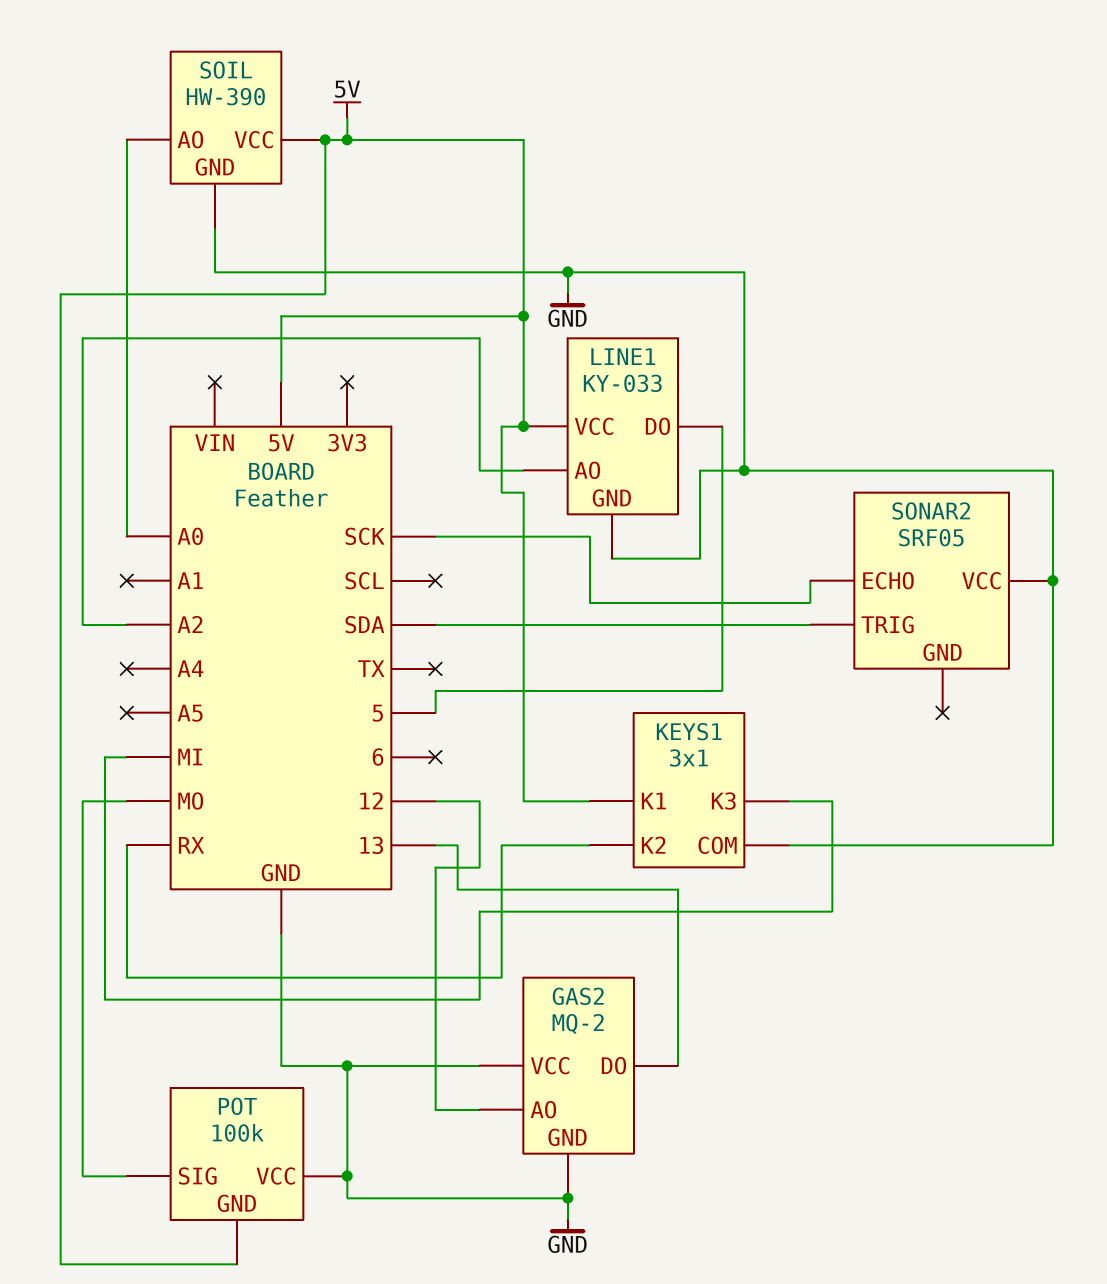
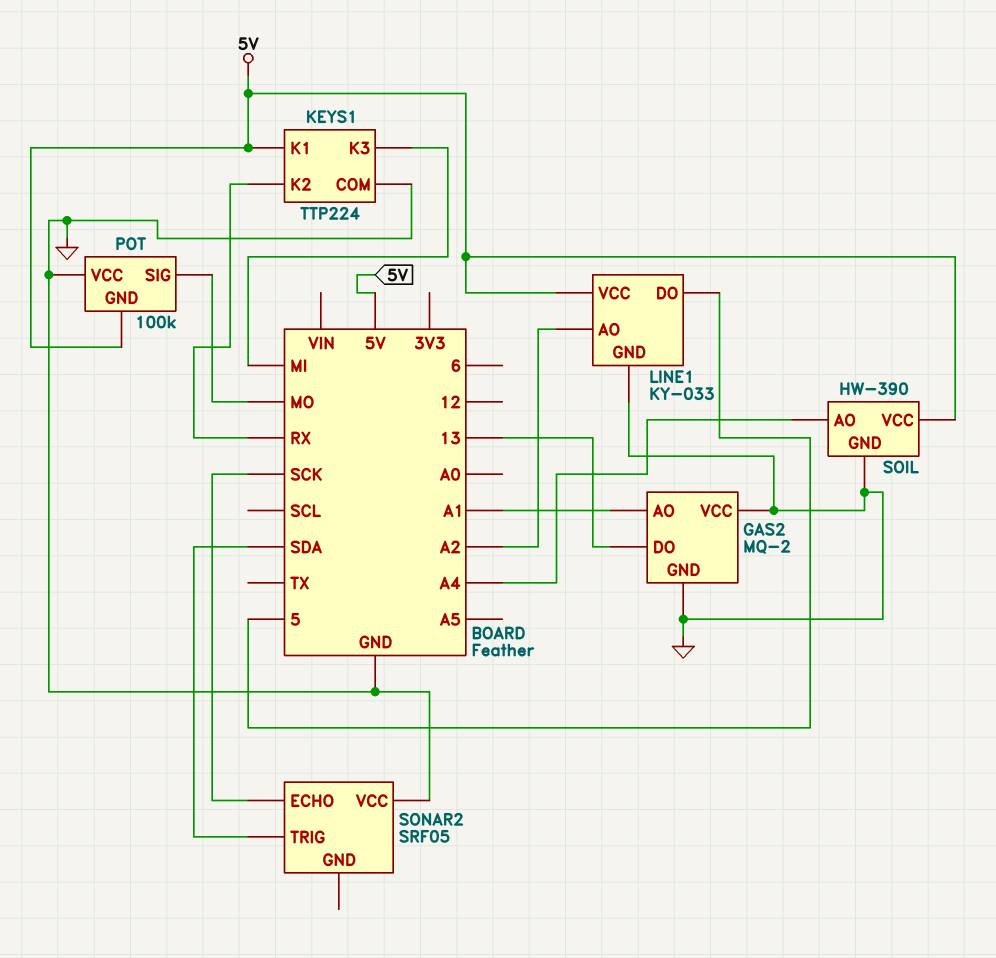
GAS2 pin AO: 12 -> A1
KEYS1: 3x1 -> TTP224
SOIL pin AO: A0 -> A4

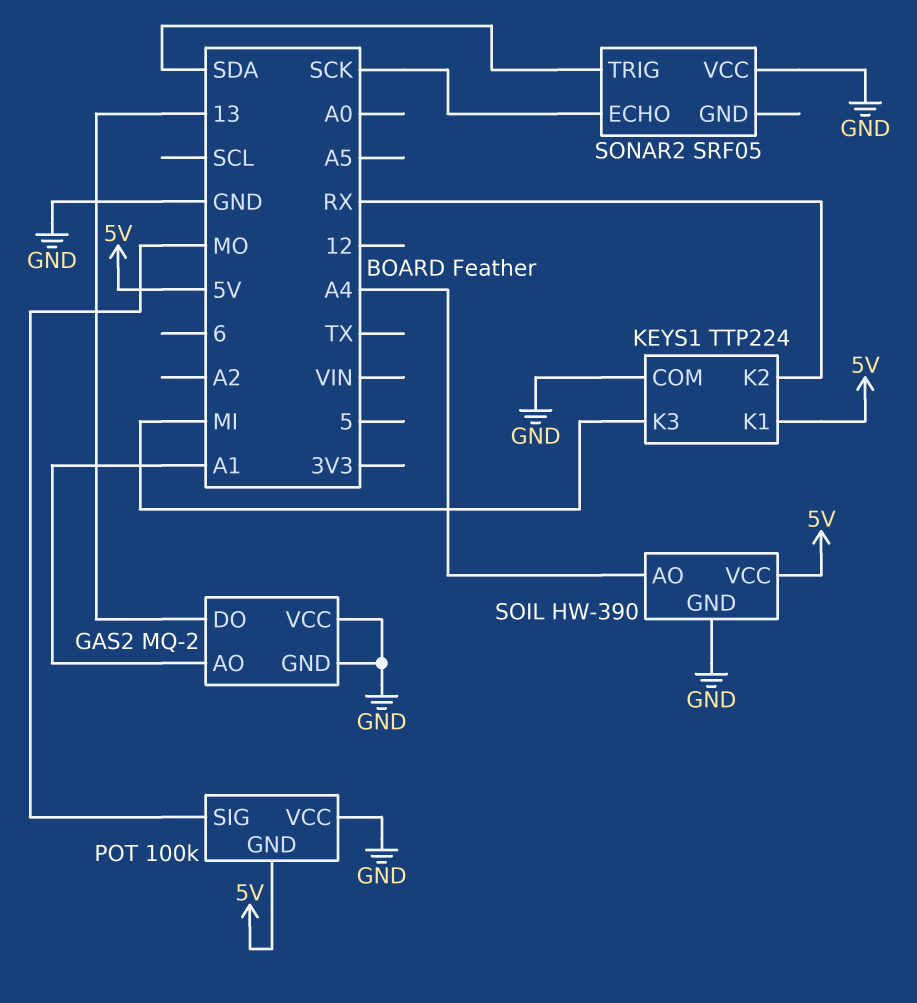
LINE1: KY-033 -> none
LINE1 pin AO: A2 -> none
LINE1 pin DO: 5 -> none
LINE1 pin GND: GND -> none
LINE1 pin VCC: 5V -> none

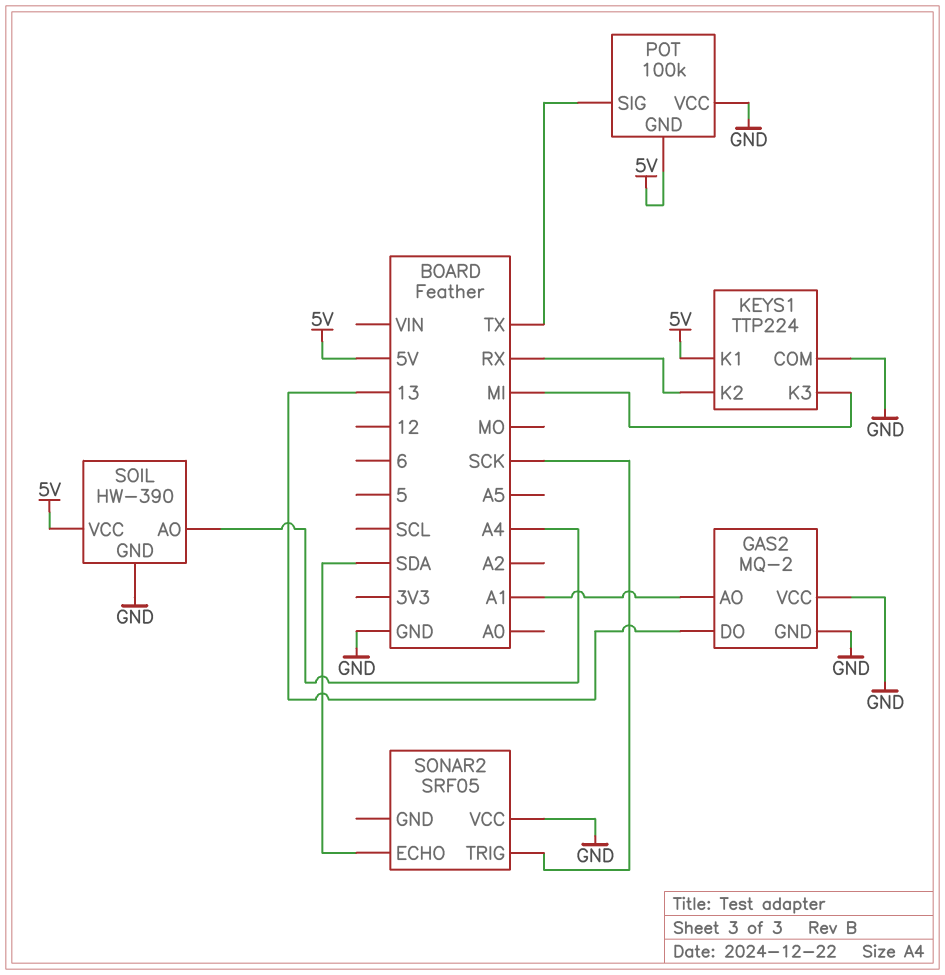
POT pin SIG: MO -> TX
SONAR2 pin ECHO: SCK -> SDA
SONAR2 pin TRIG: SDA -> SCK

